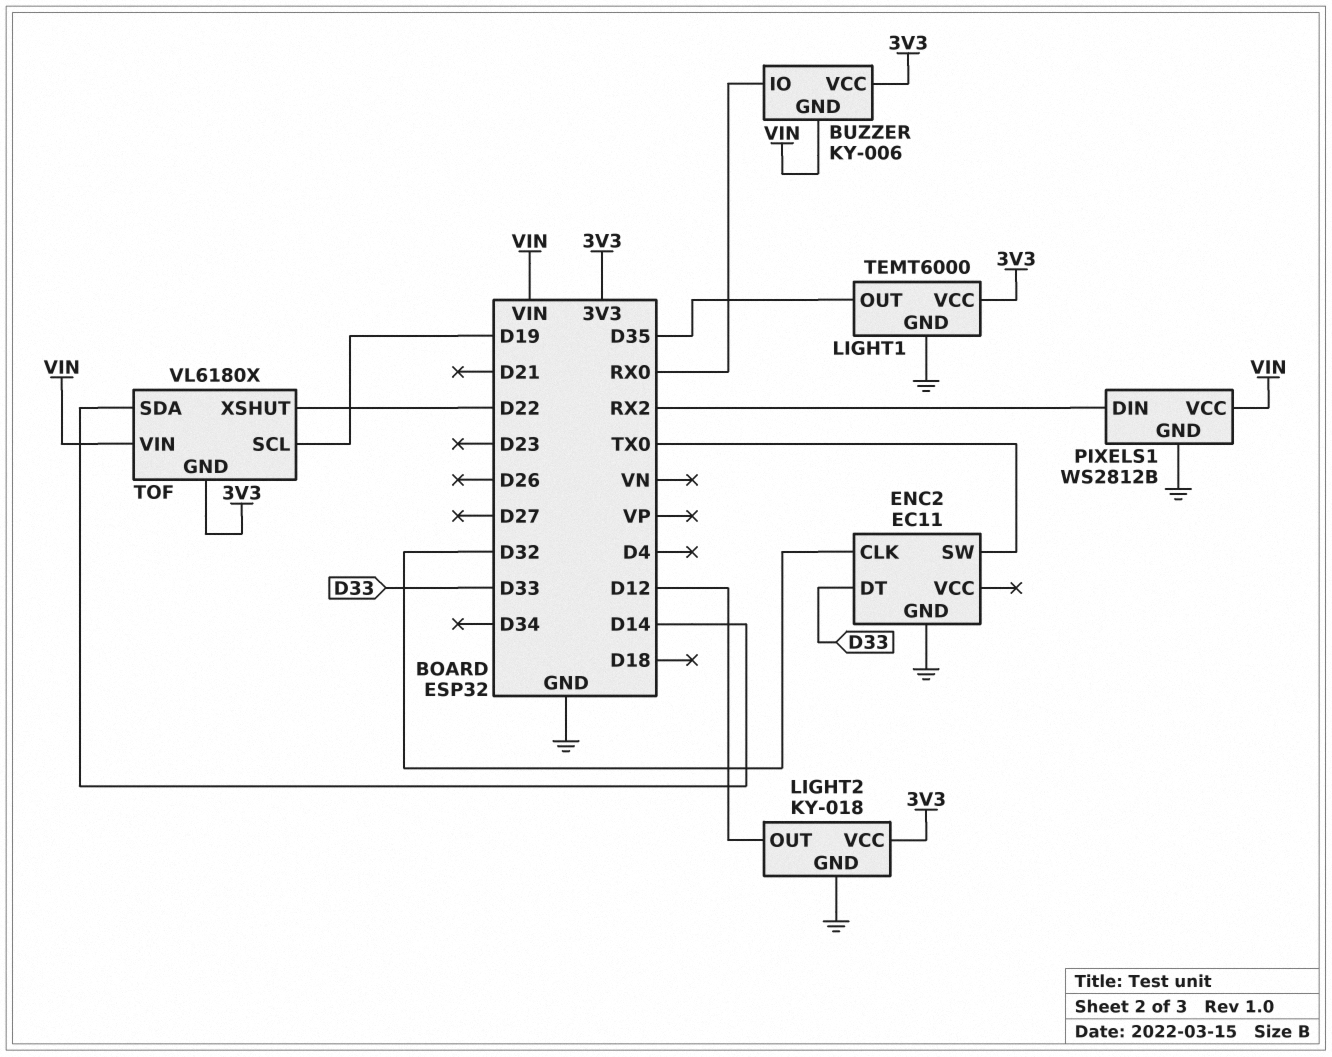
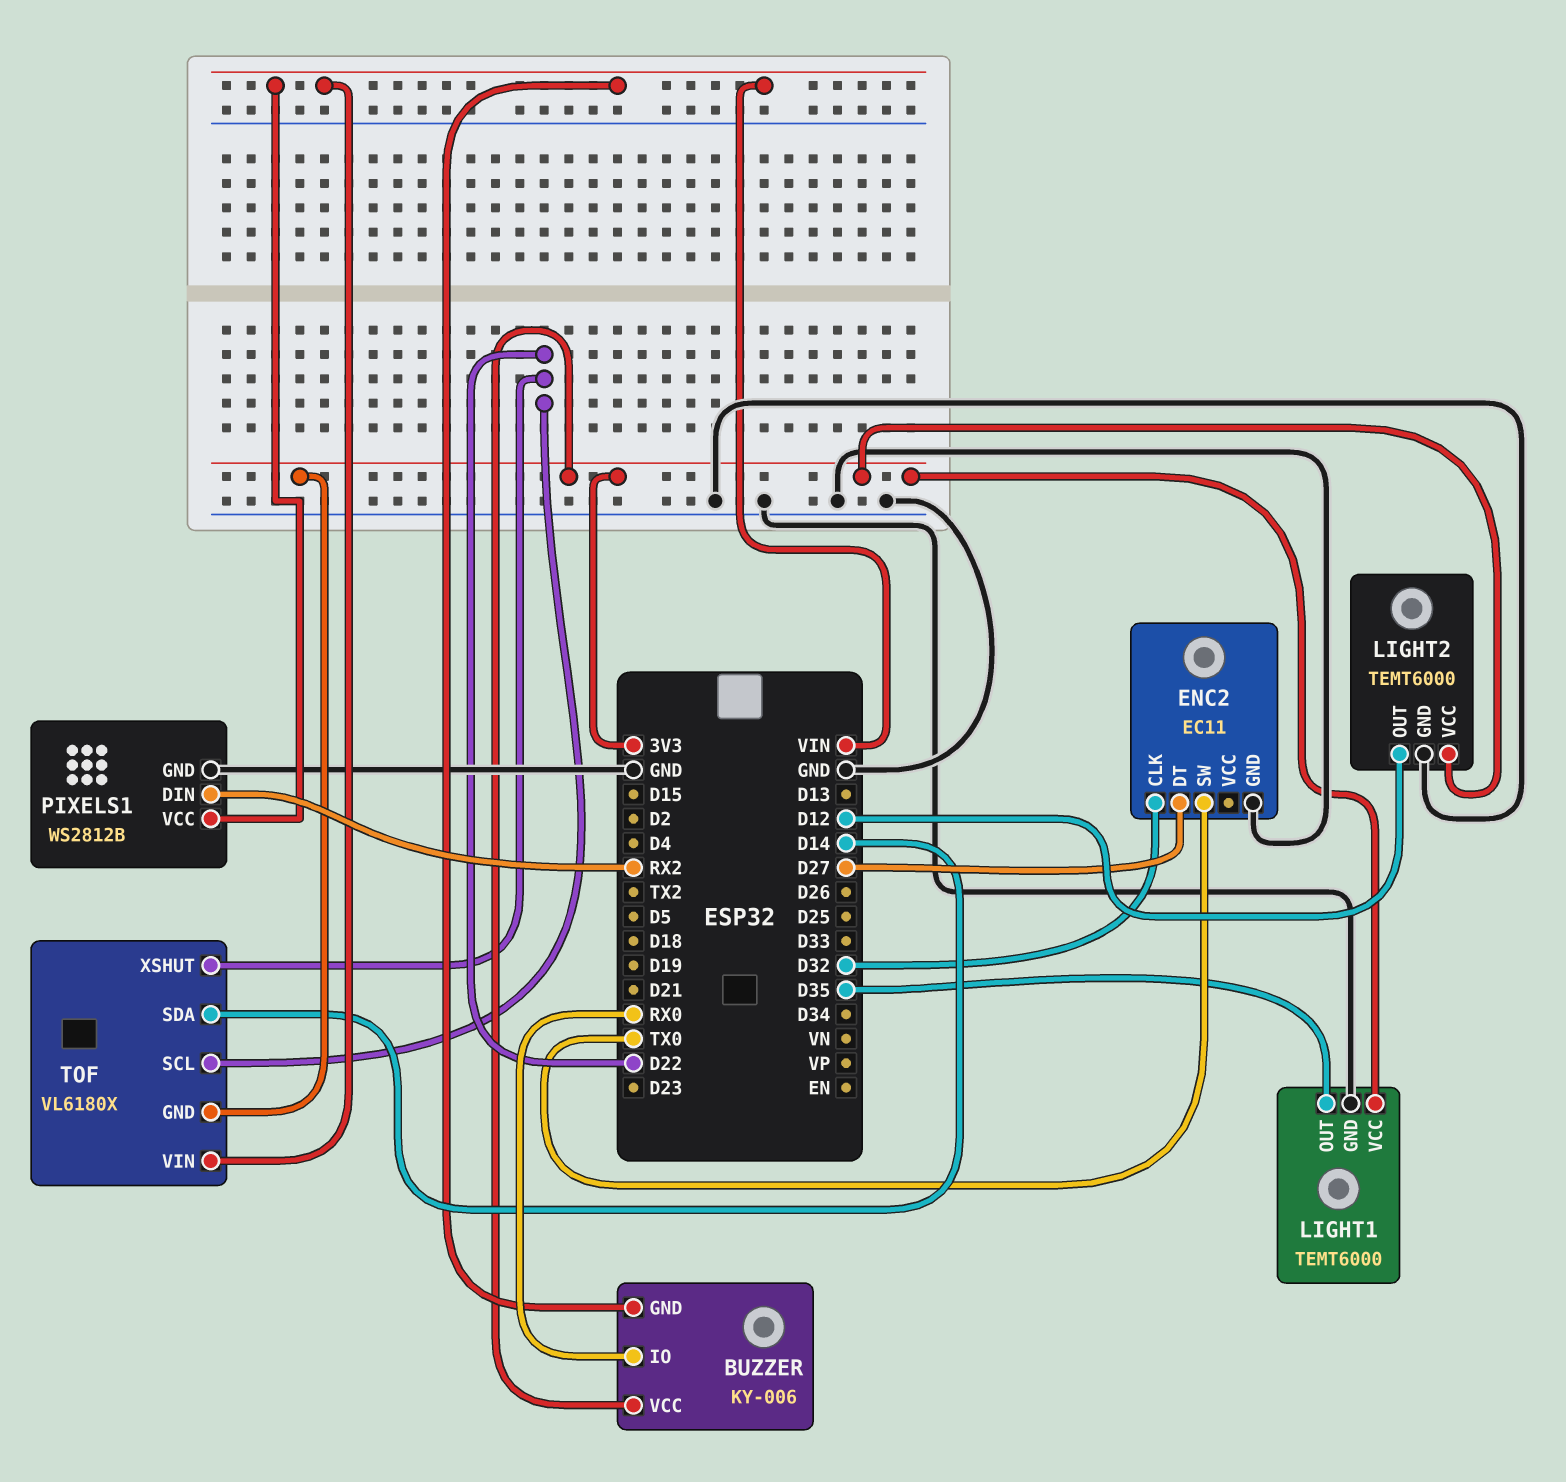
ENC2 pin DT: D33 -> D27
LIGHT2: KY-018 -> TEMT6000
TOF pin SCL: D19 -> D22

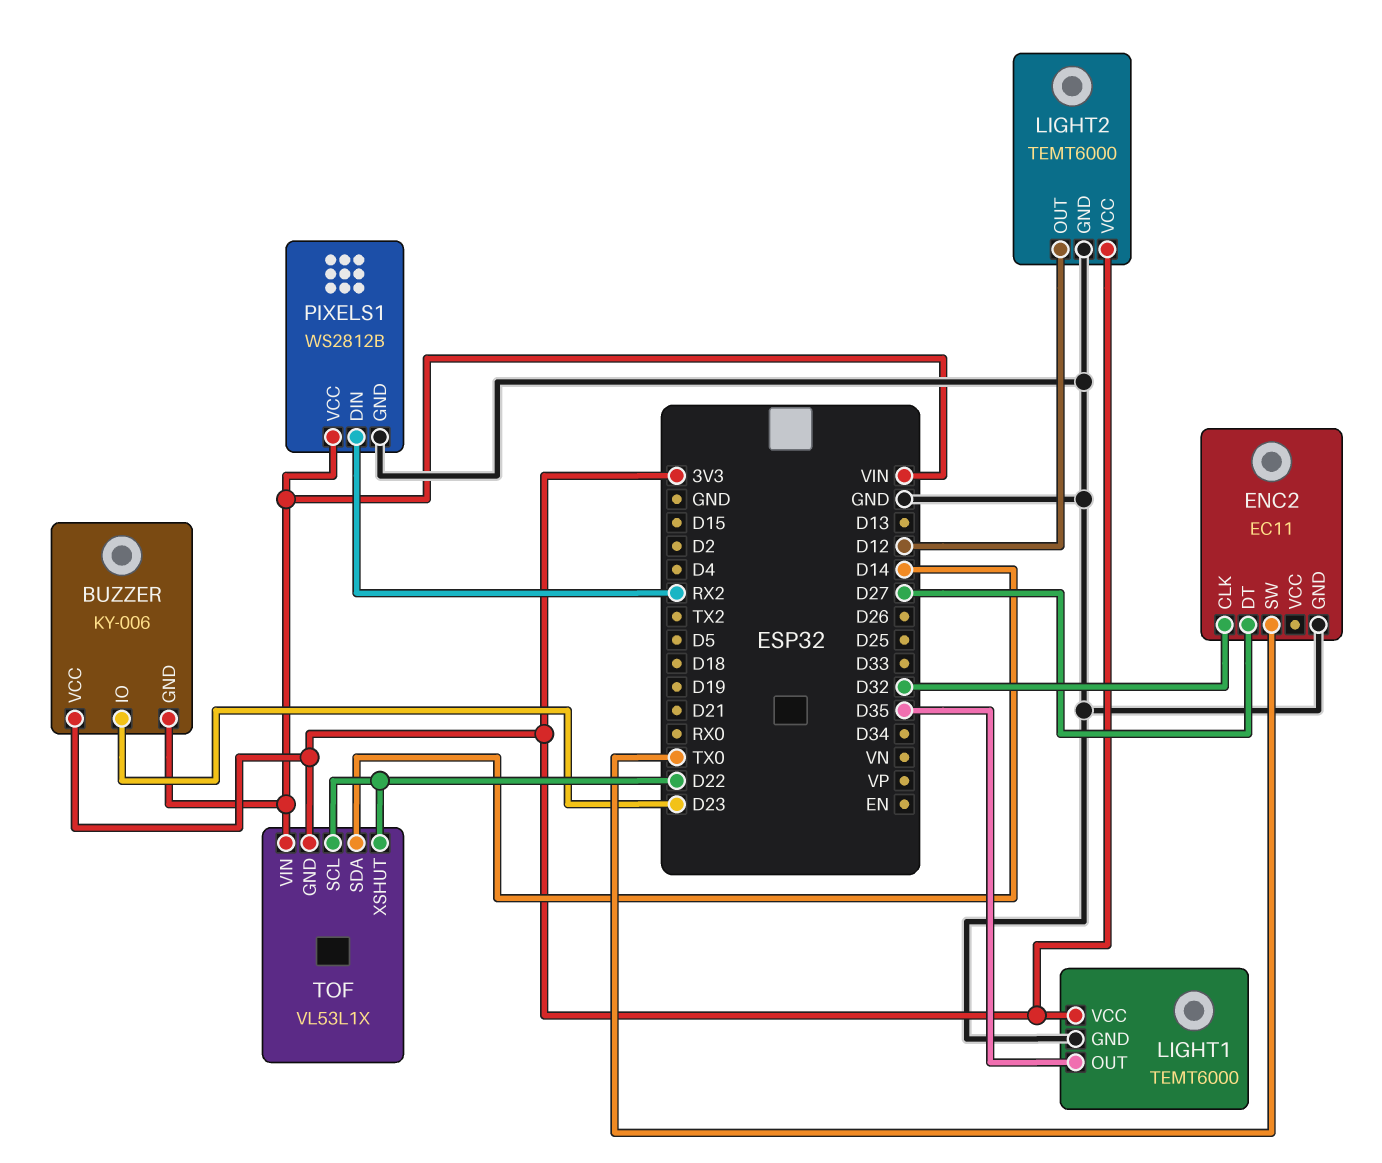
BUZZER pin IO: RX0 -> D23
TOF: VL6180X -> VL53L1X

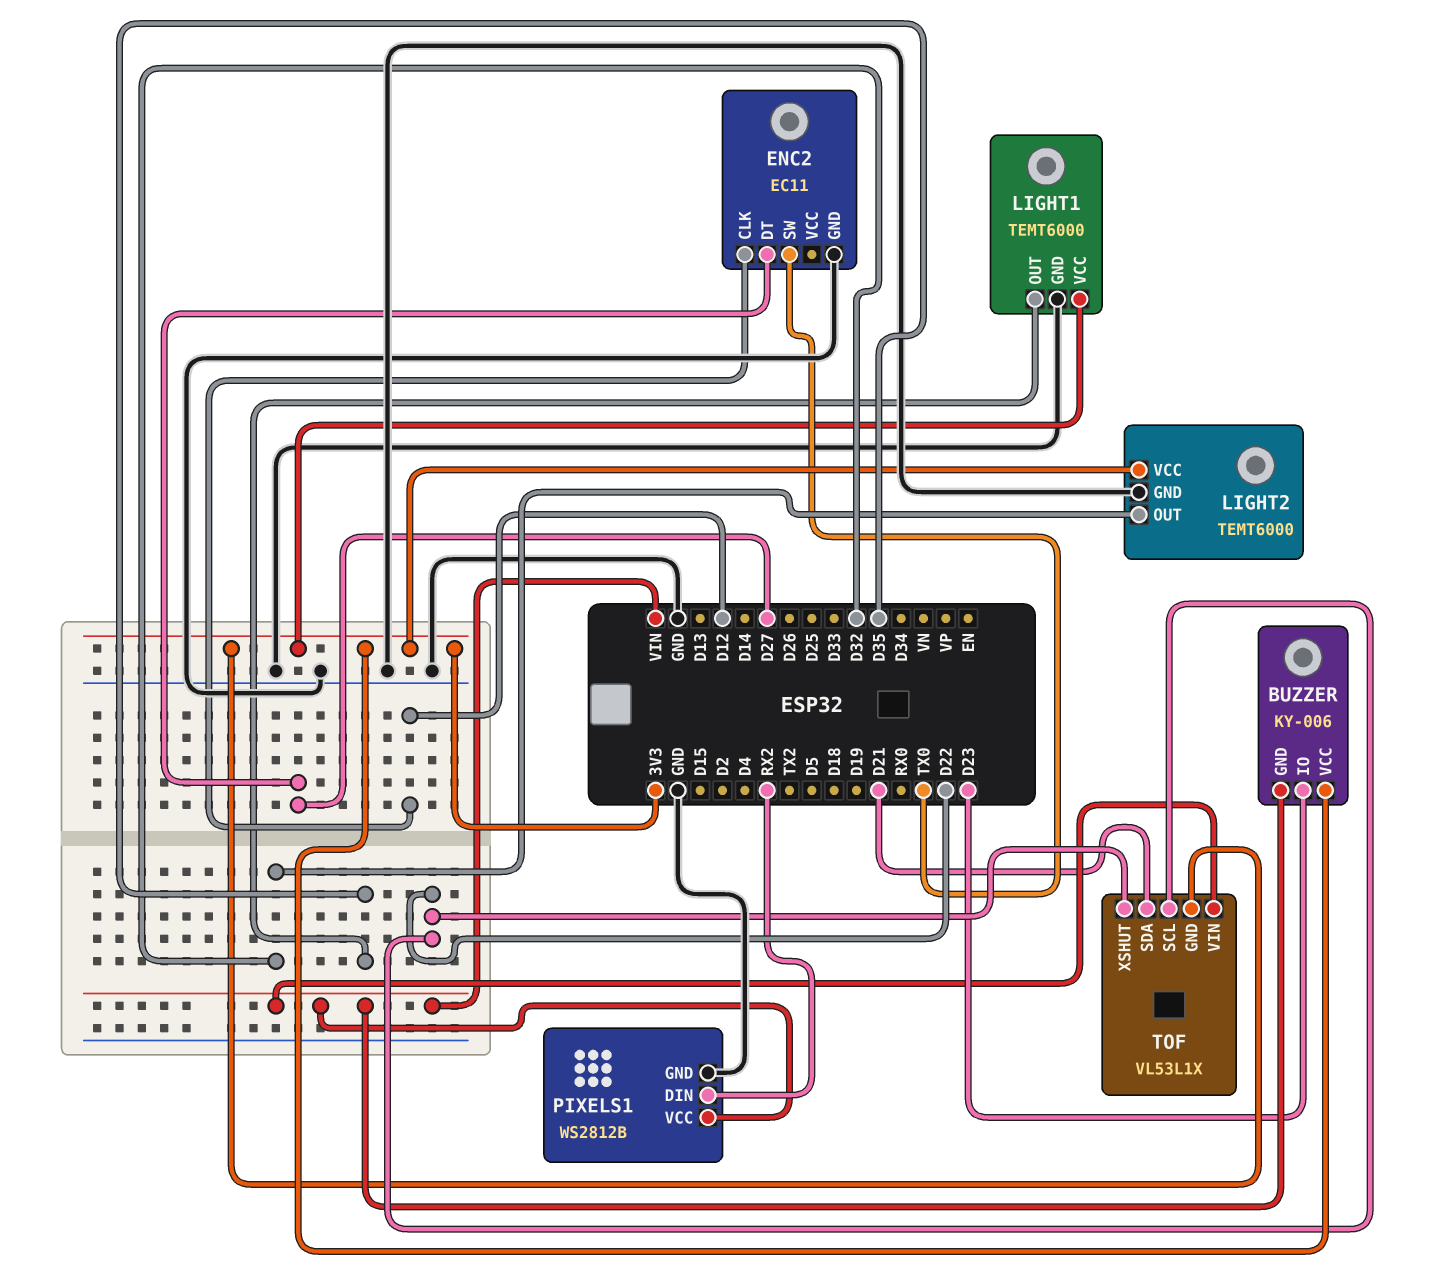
ENC2 pin CLK: D32 -> D12
LIGHT2 pin OUT: D12 -> D32
TOF pin SDA: D14 -> D21

